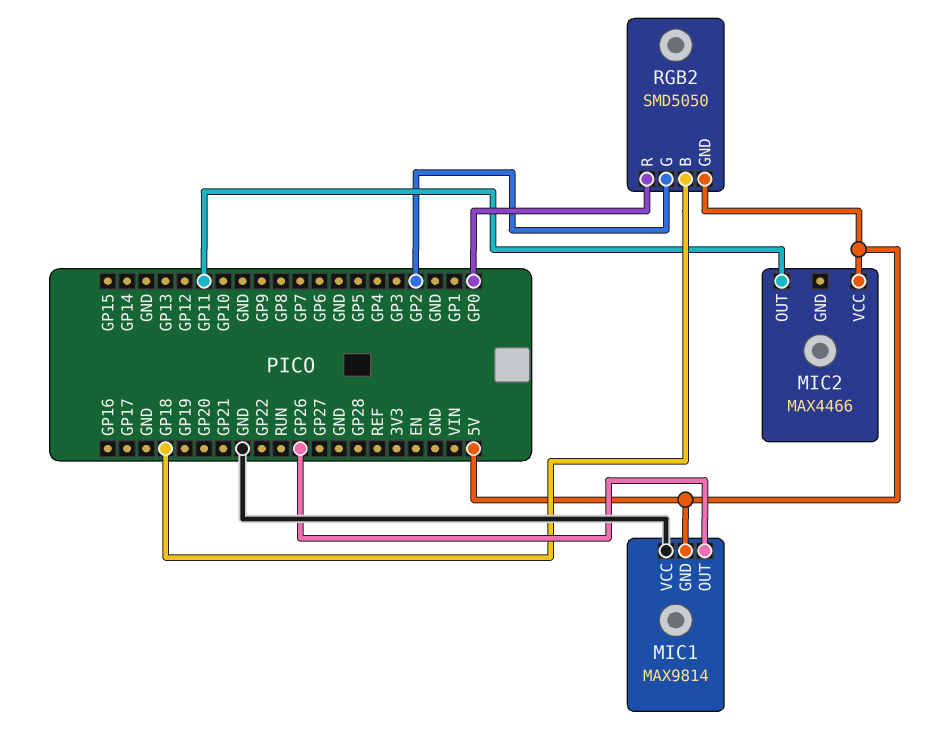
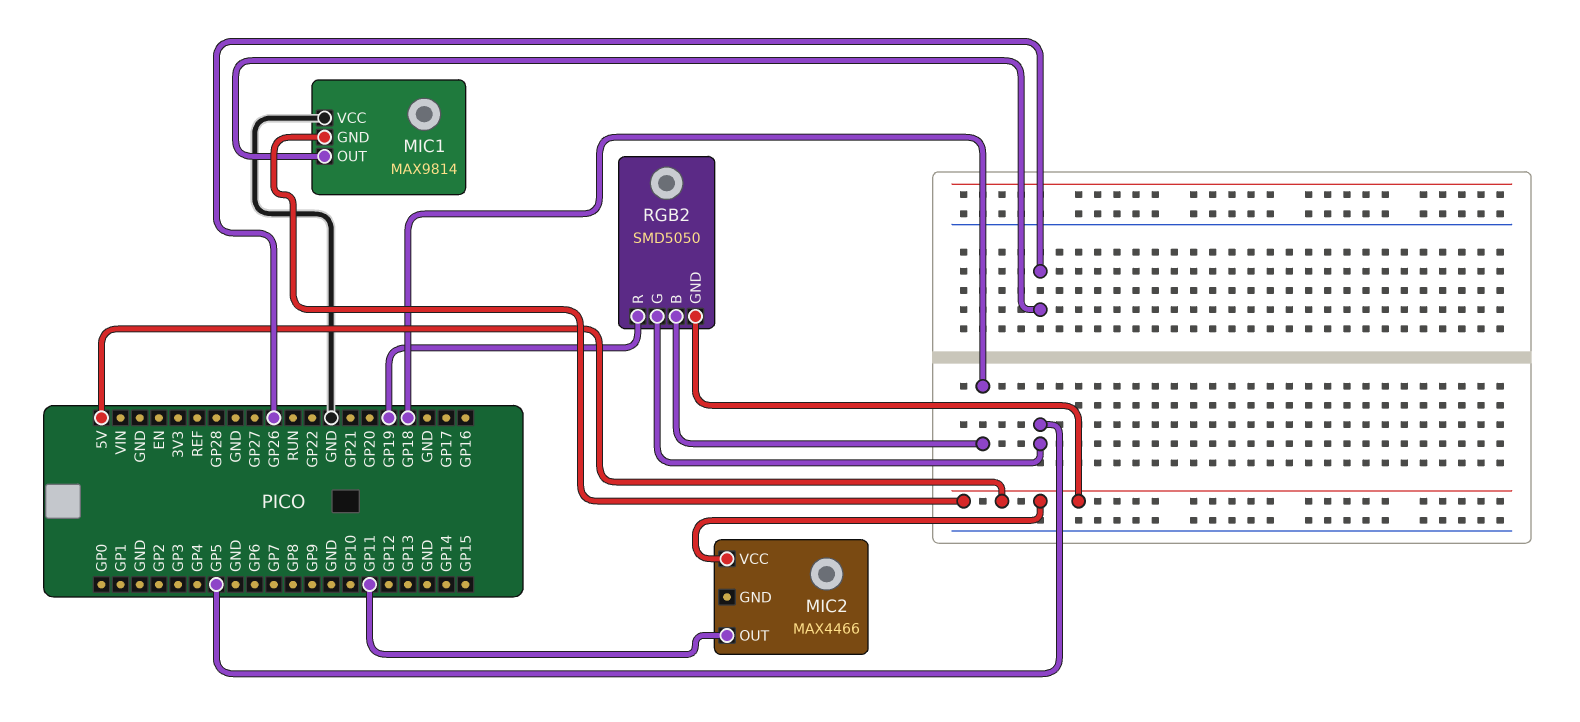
RGB2 pin G: GP2 -> GP5
RGB2 pin R: GP0 -> GP19

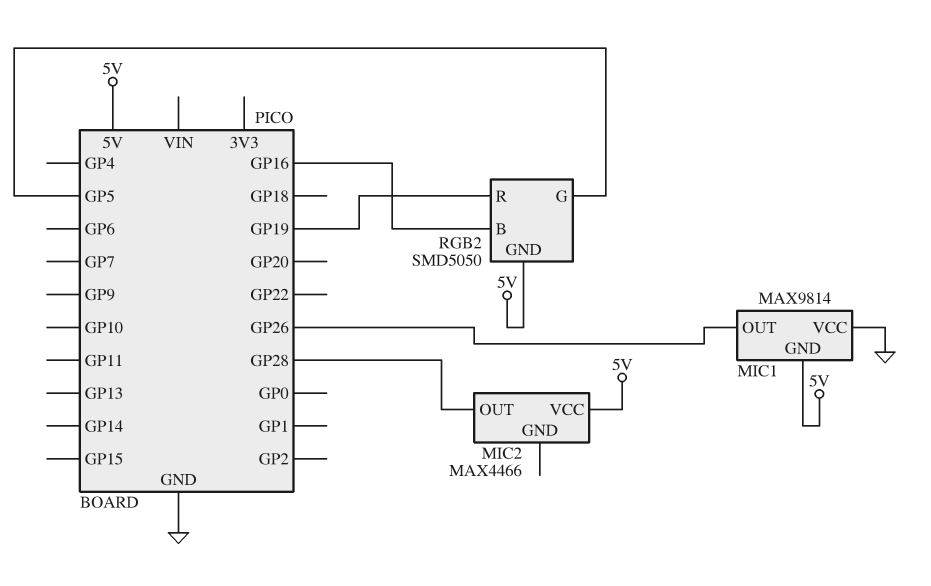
MIC2 pin OUT: GP11 -> GP28
RGB2 pin B: GP18 -> GP16

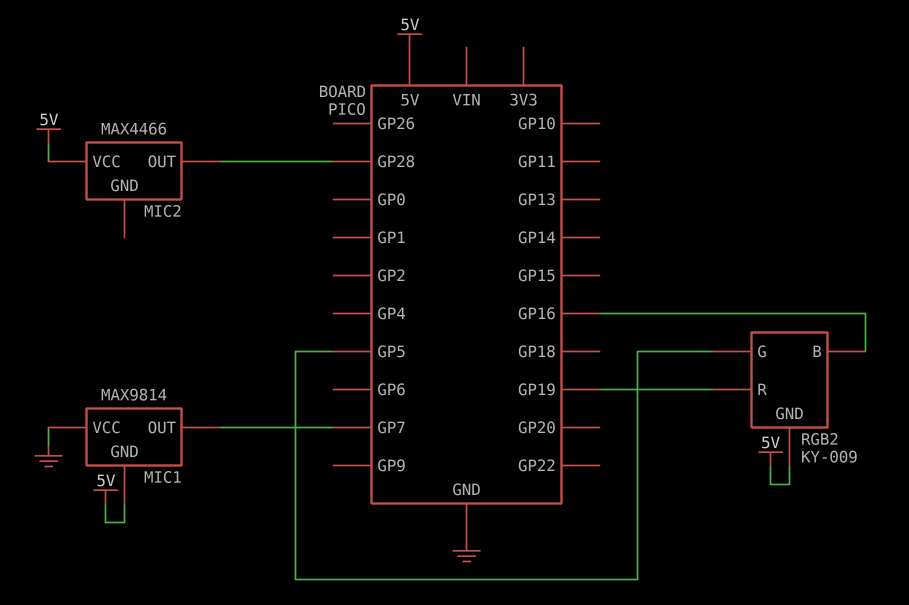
MIC1 pin OUT: GP26 -> GP7
RGB2: SMD5050 -> KY-009

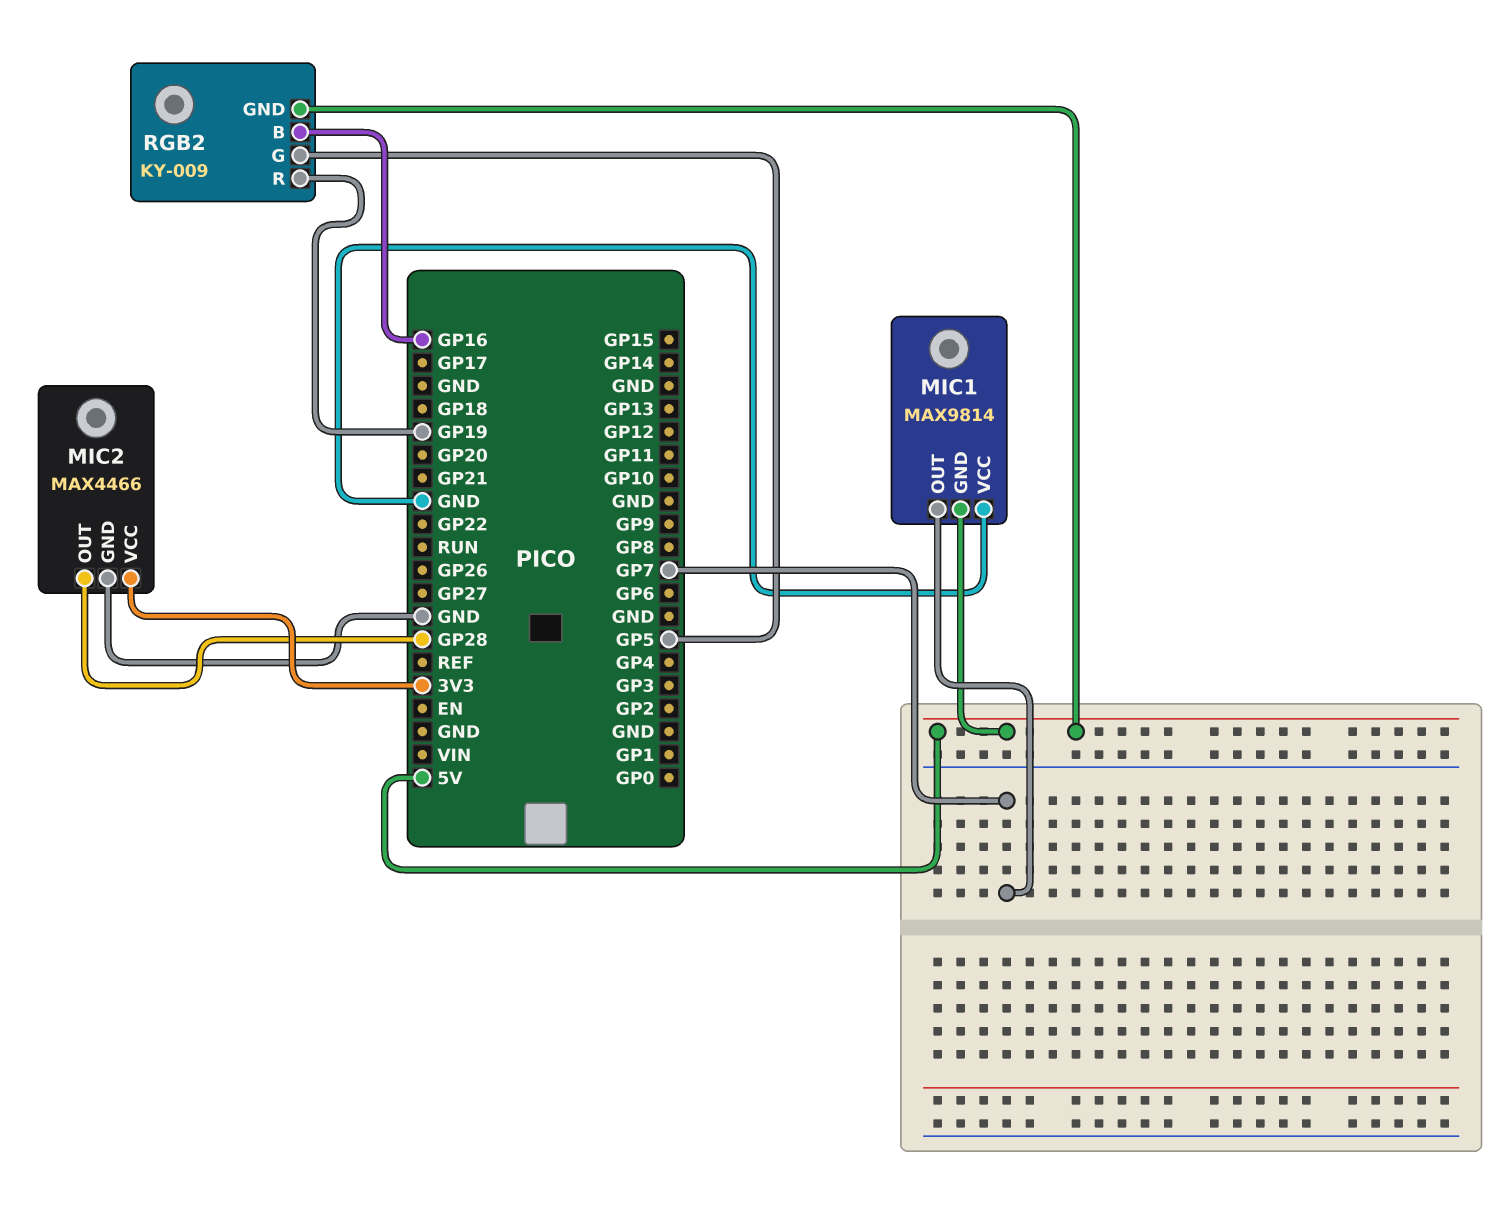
MIC2 pin GND: none -> GND
MIC2 pin VCC: 5V -> 3V3

